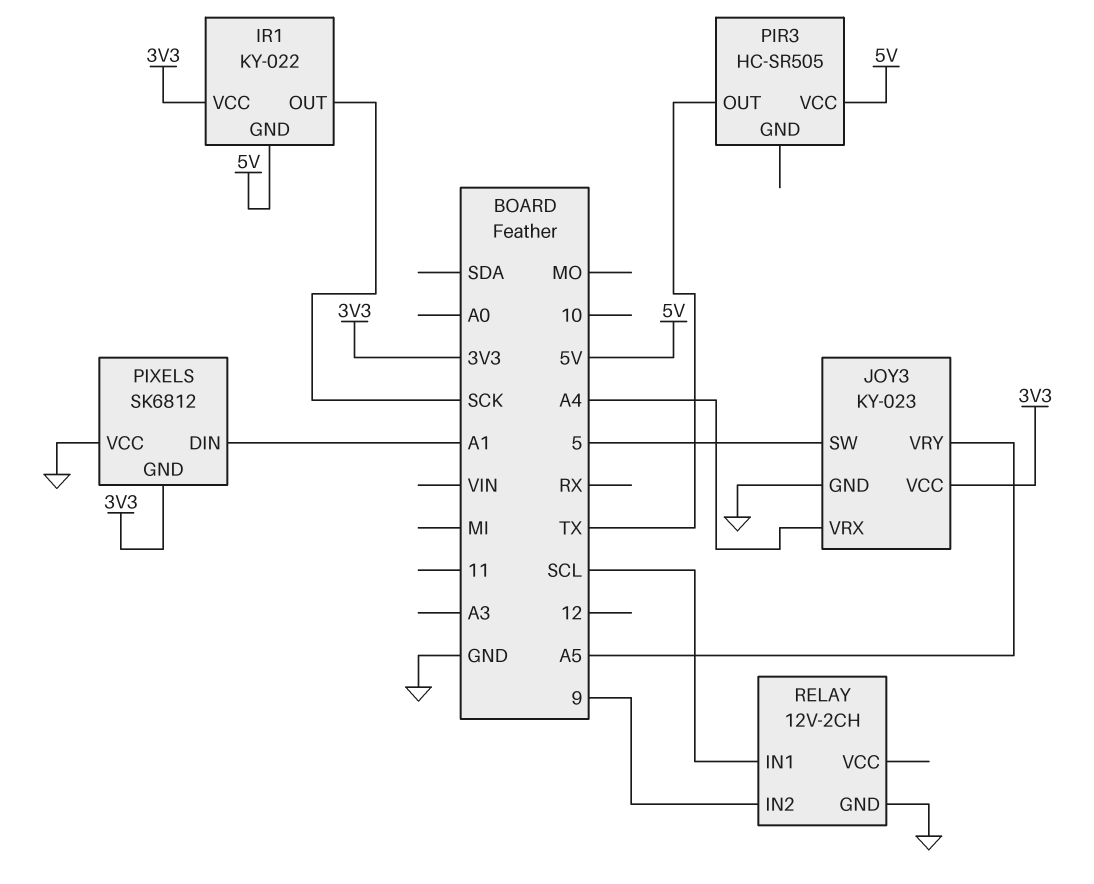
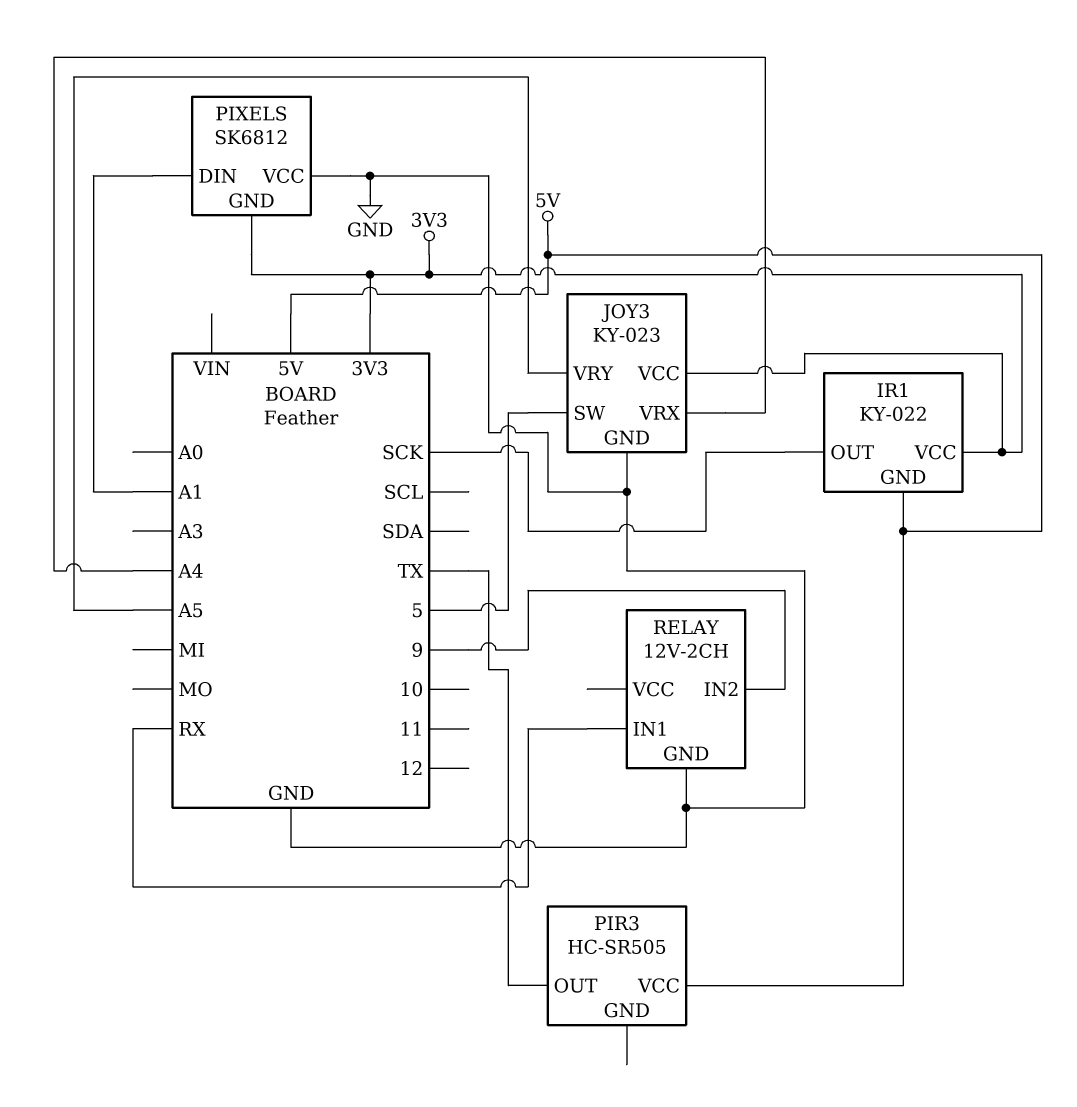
RELAY pin IN1: SCL -> RX

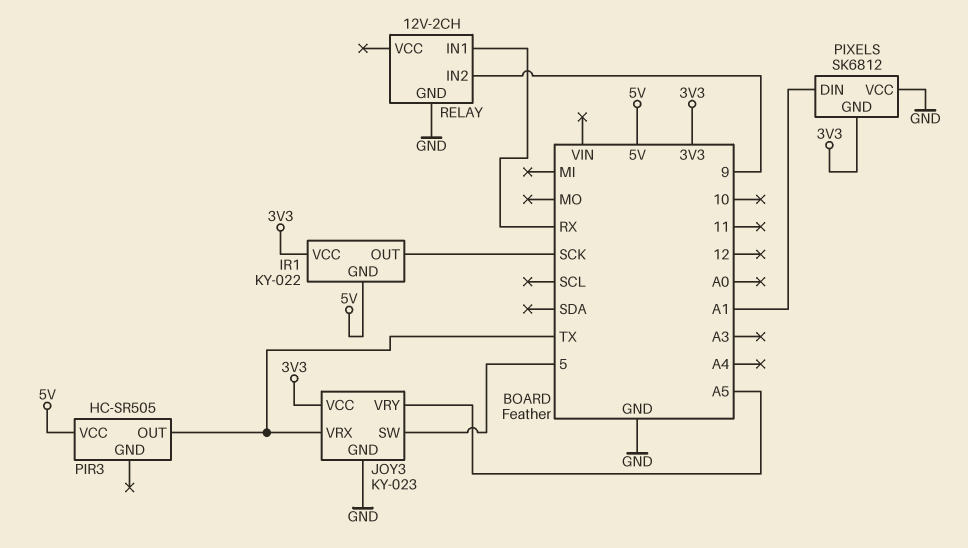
JOY3 pin VRX: A4 -> TX

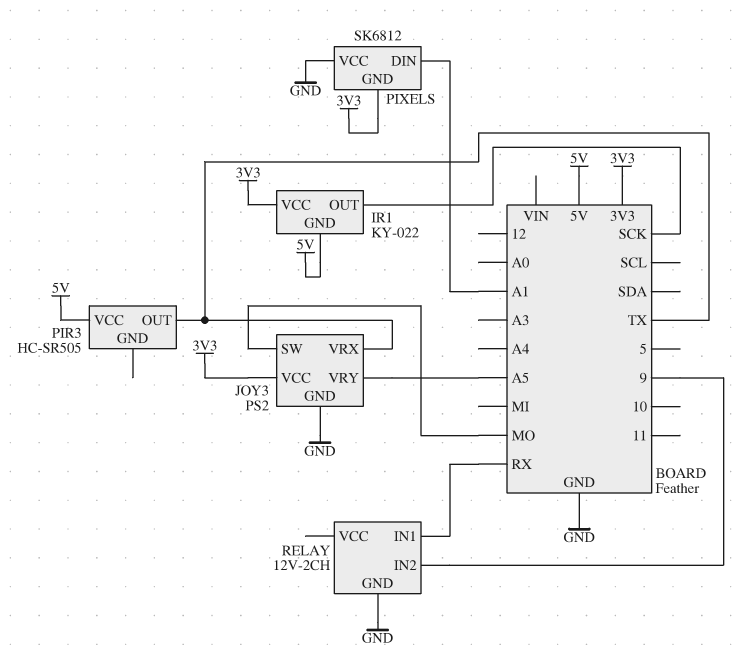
JOY3: KY-023 -> PS2
JOY3 pin SW: 5 -> MO

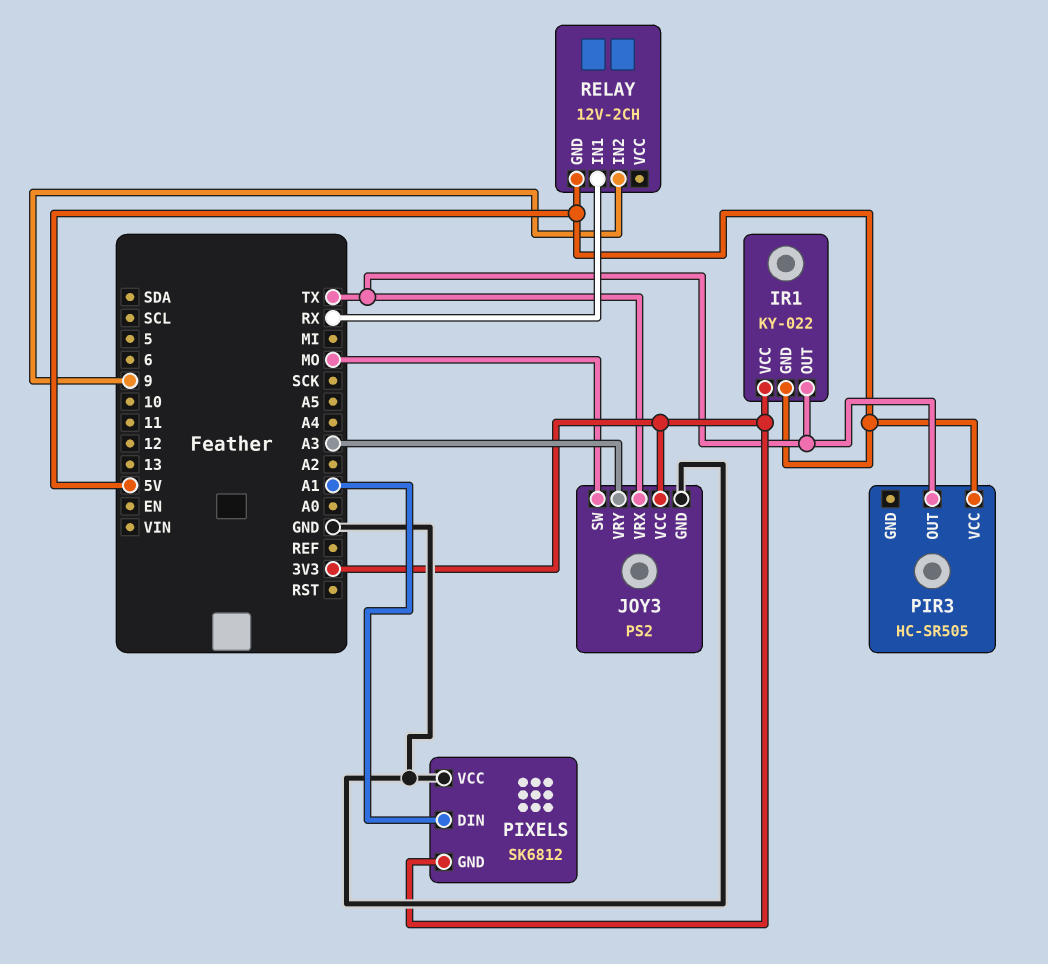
IR1 pin OUT: SCK -> TX
JOY3 pin VRY: A5 -> A3
RELAY pin GND: GND -> 5V

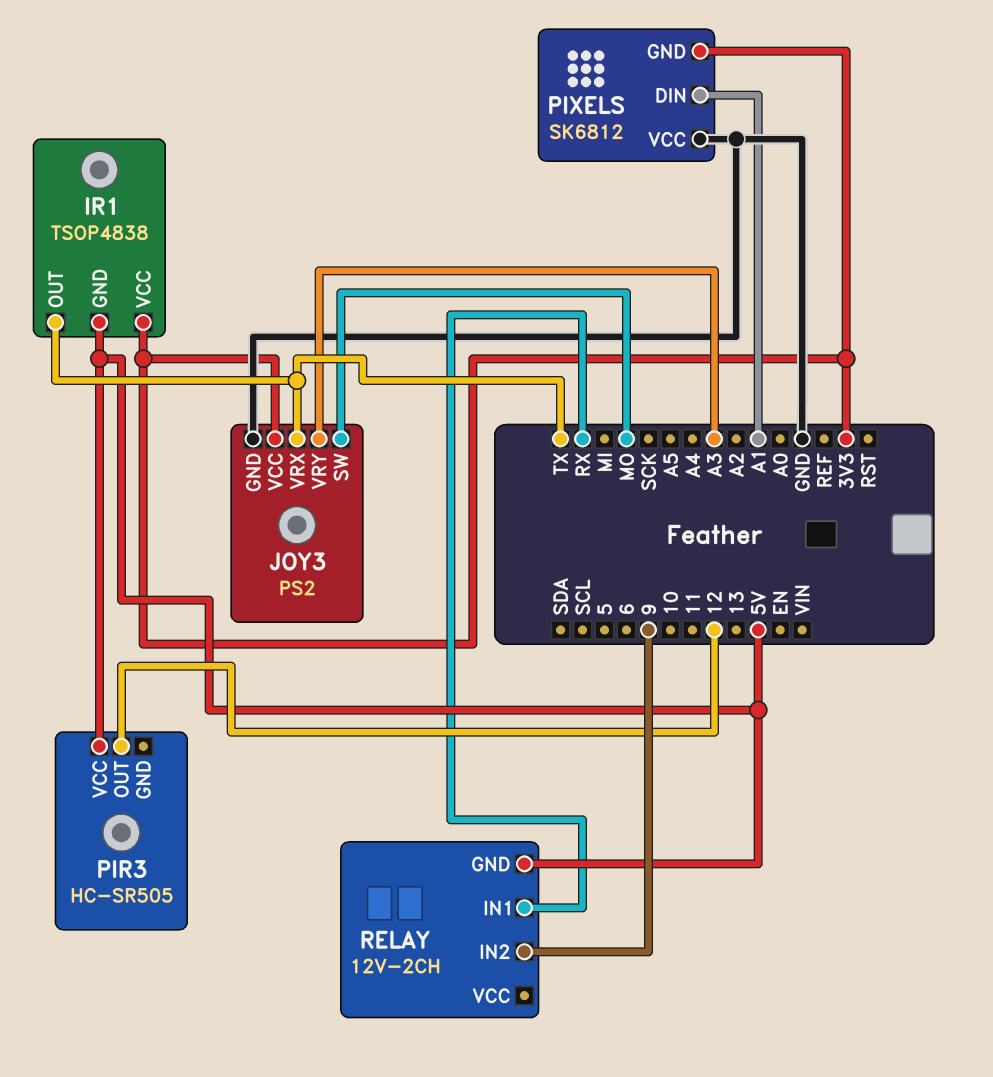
IR1: KY-022 -> TSOP4838
PIR3 pin OUT: TX -> 12

